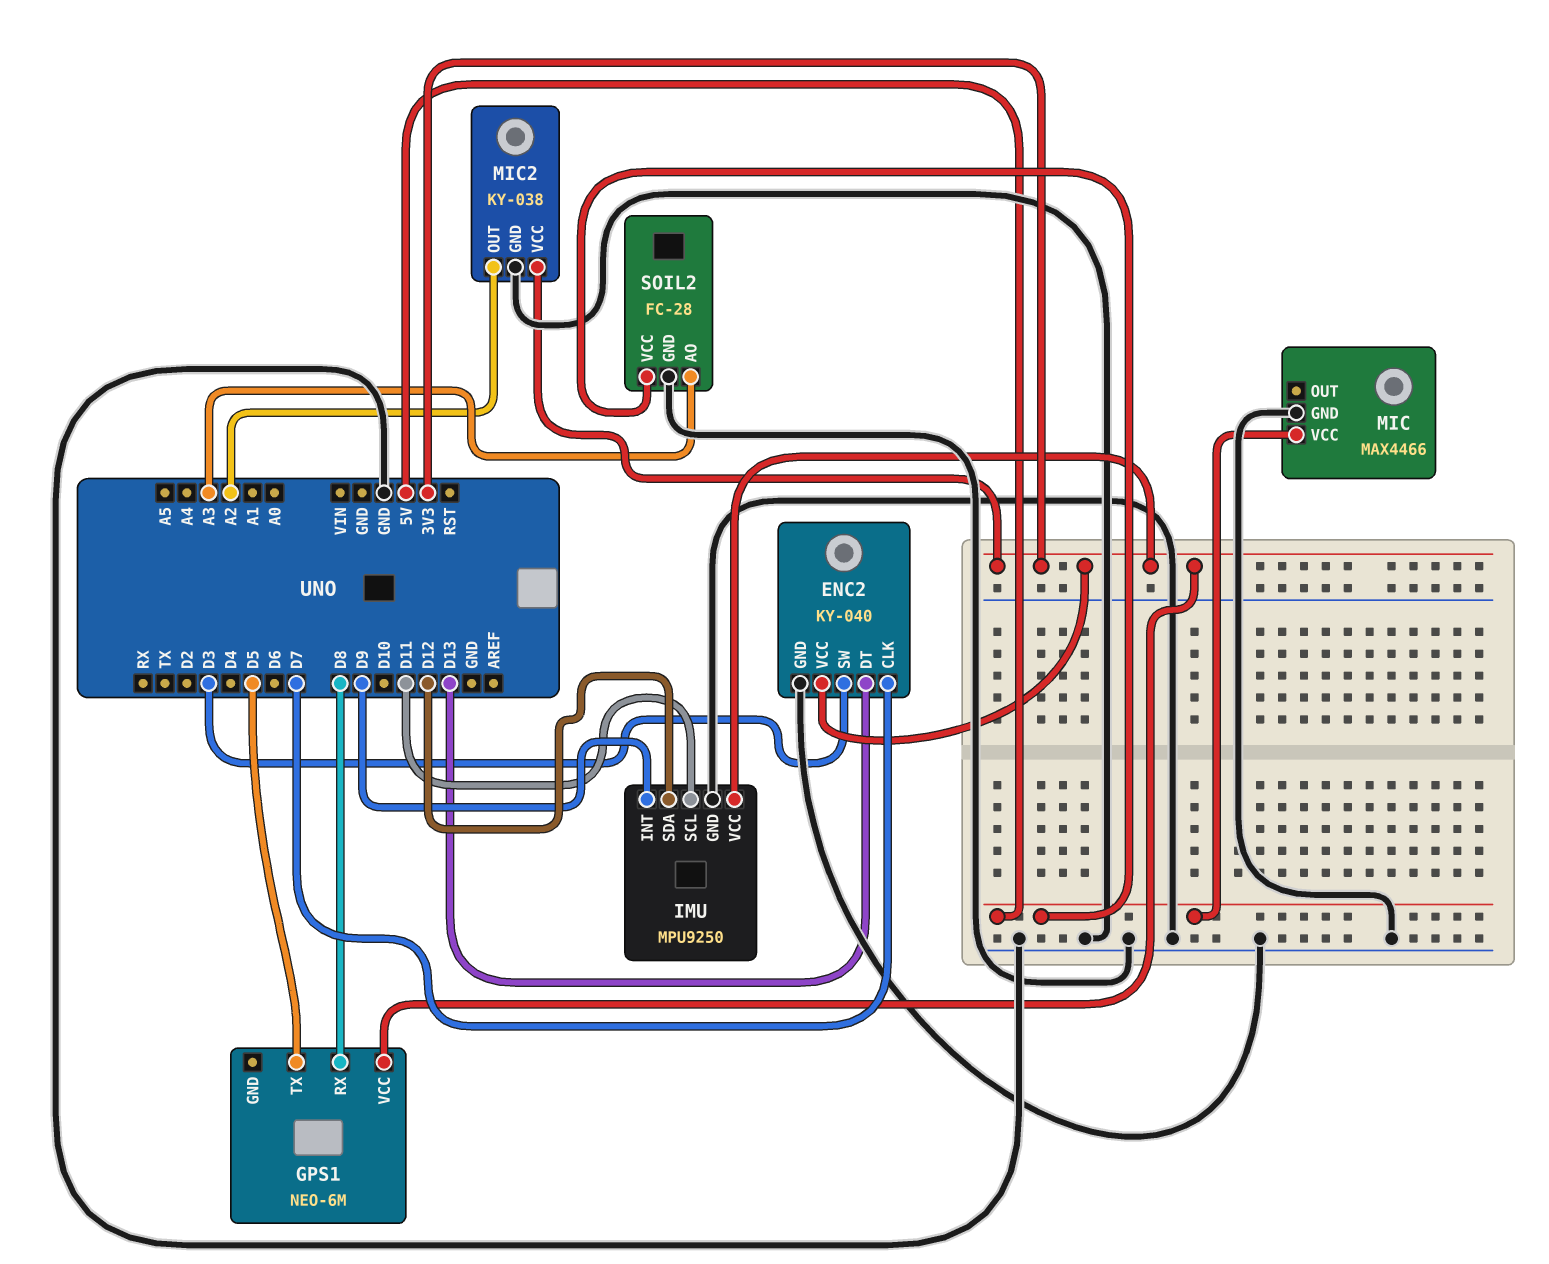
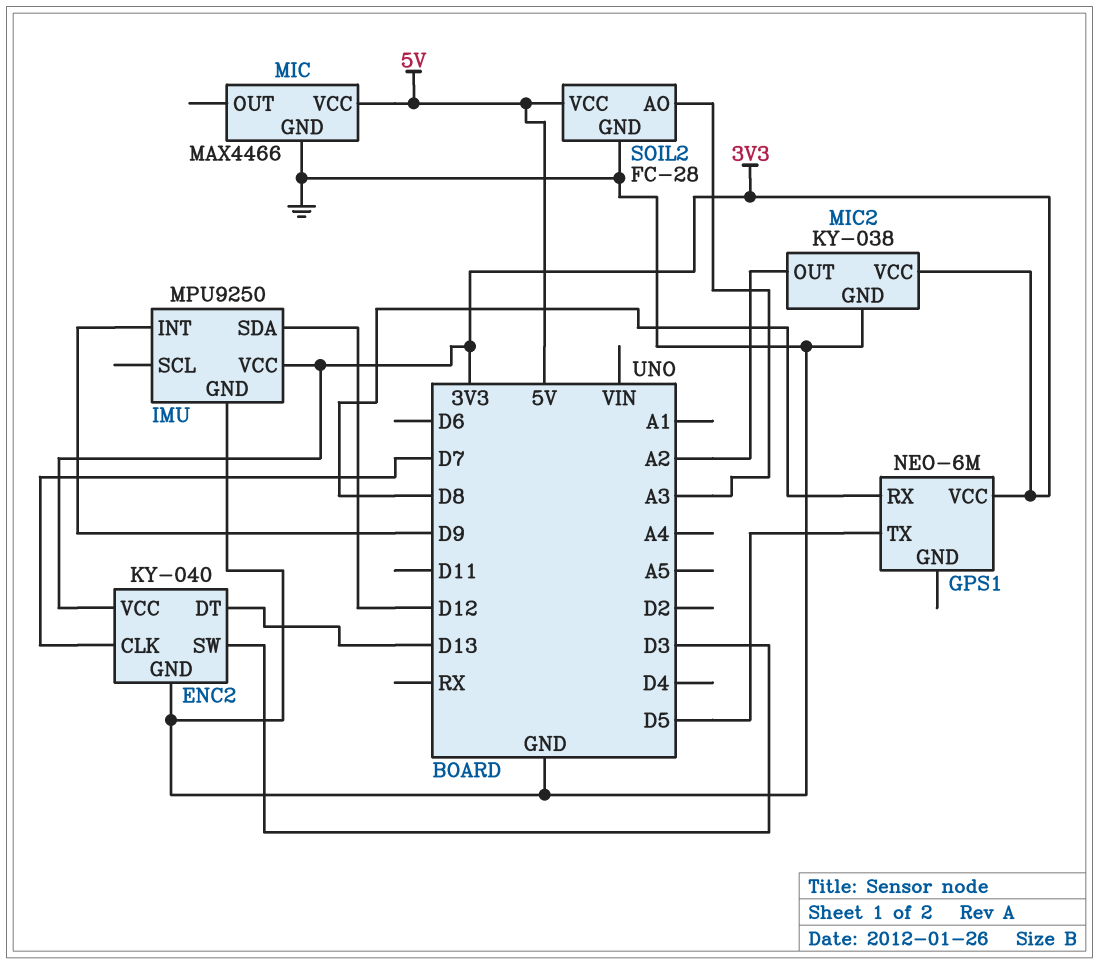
IMU pin SCL: D11 -> none

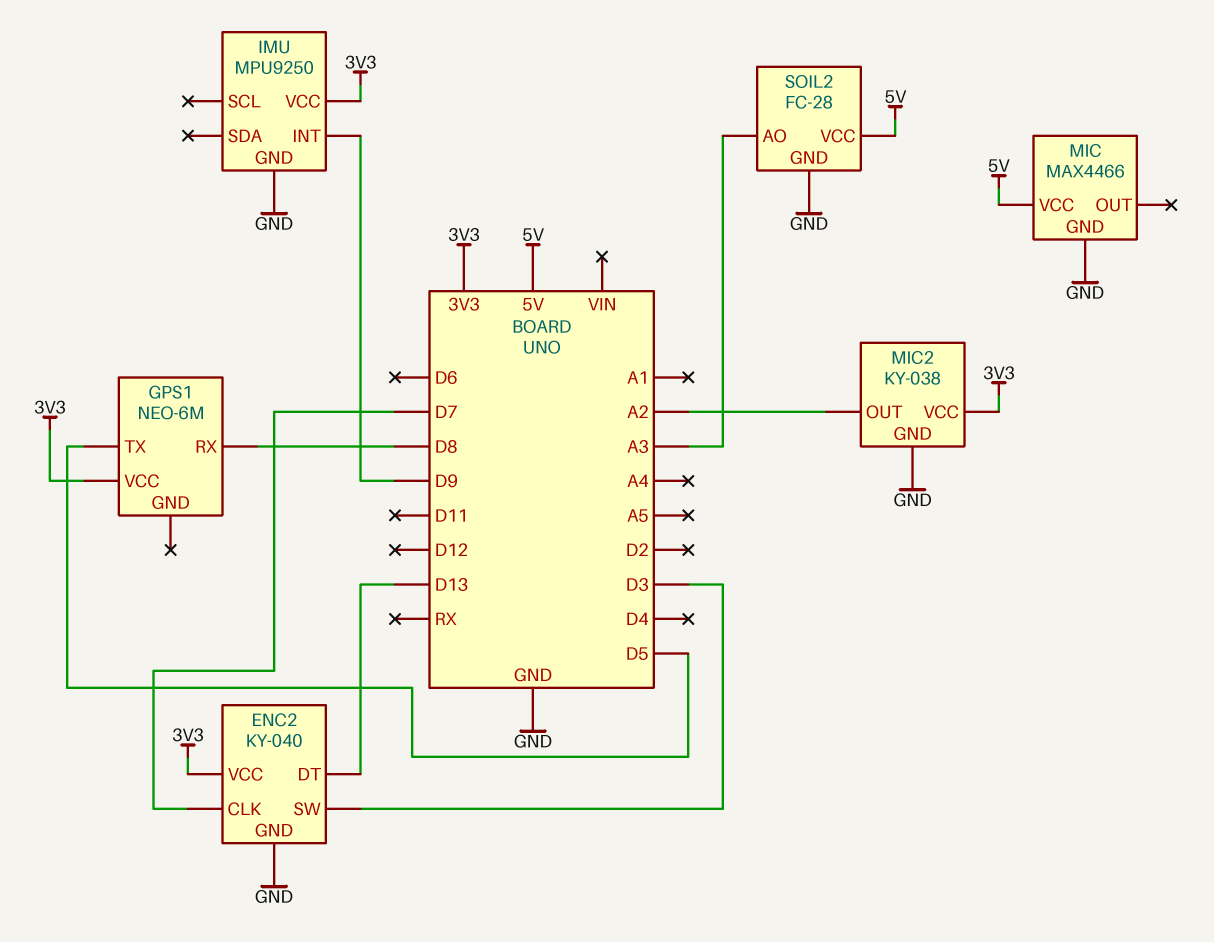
IMU pin SDA: D12 -> none

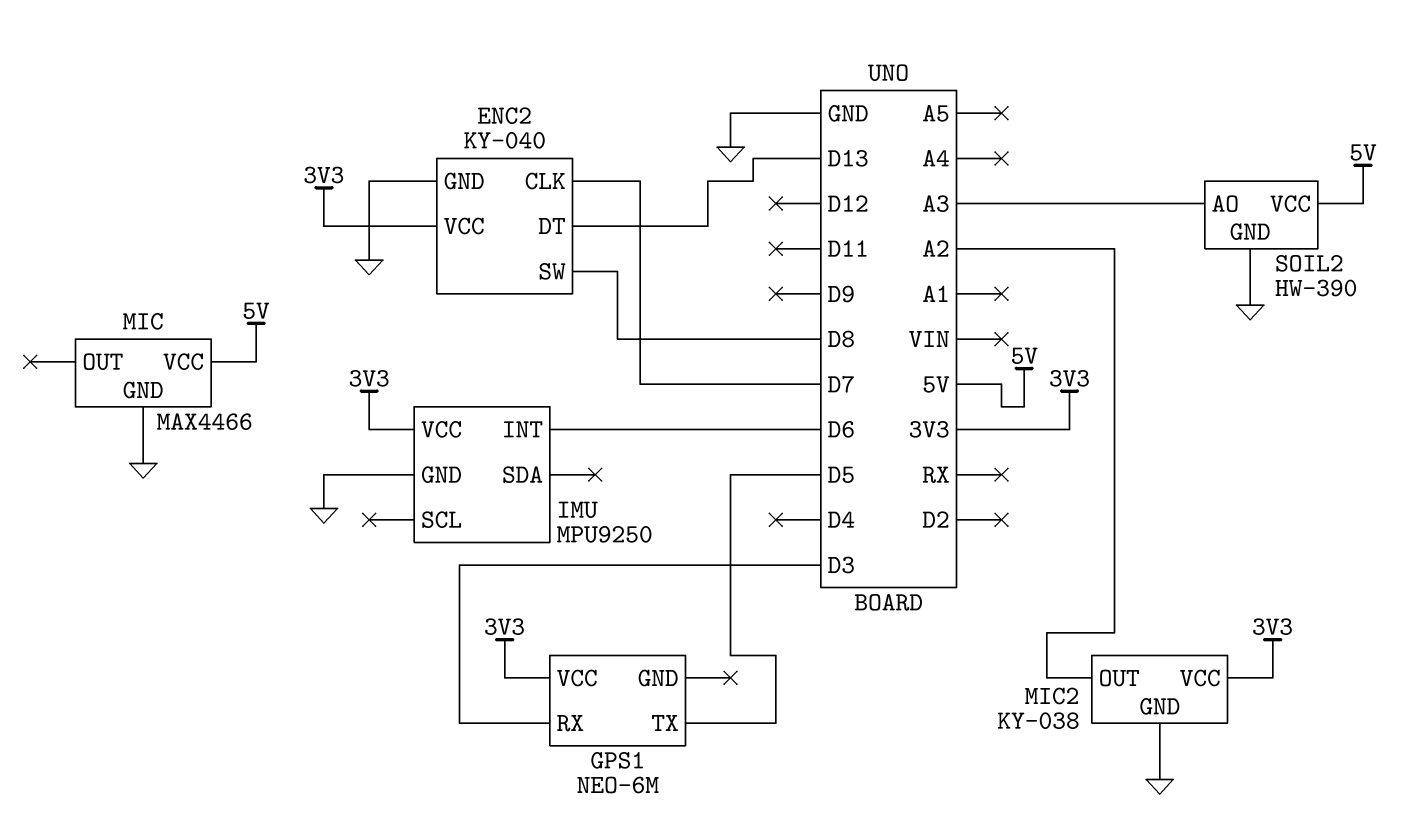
ENC2 pin SW: D3 -> D8
GPS1 pin RX: D8 -> D3
IMU pin INT: D9 -> D6
SOIL2: FC-28 -> HW-390

